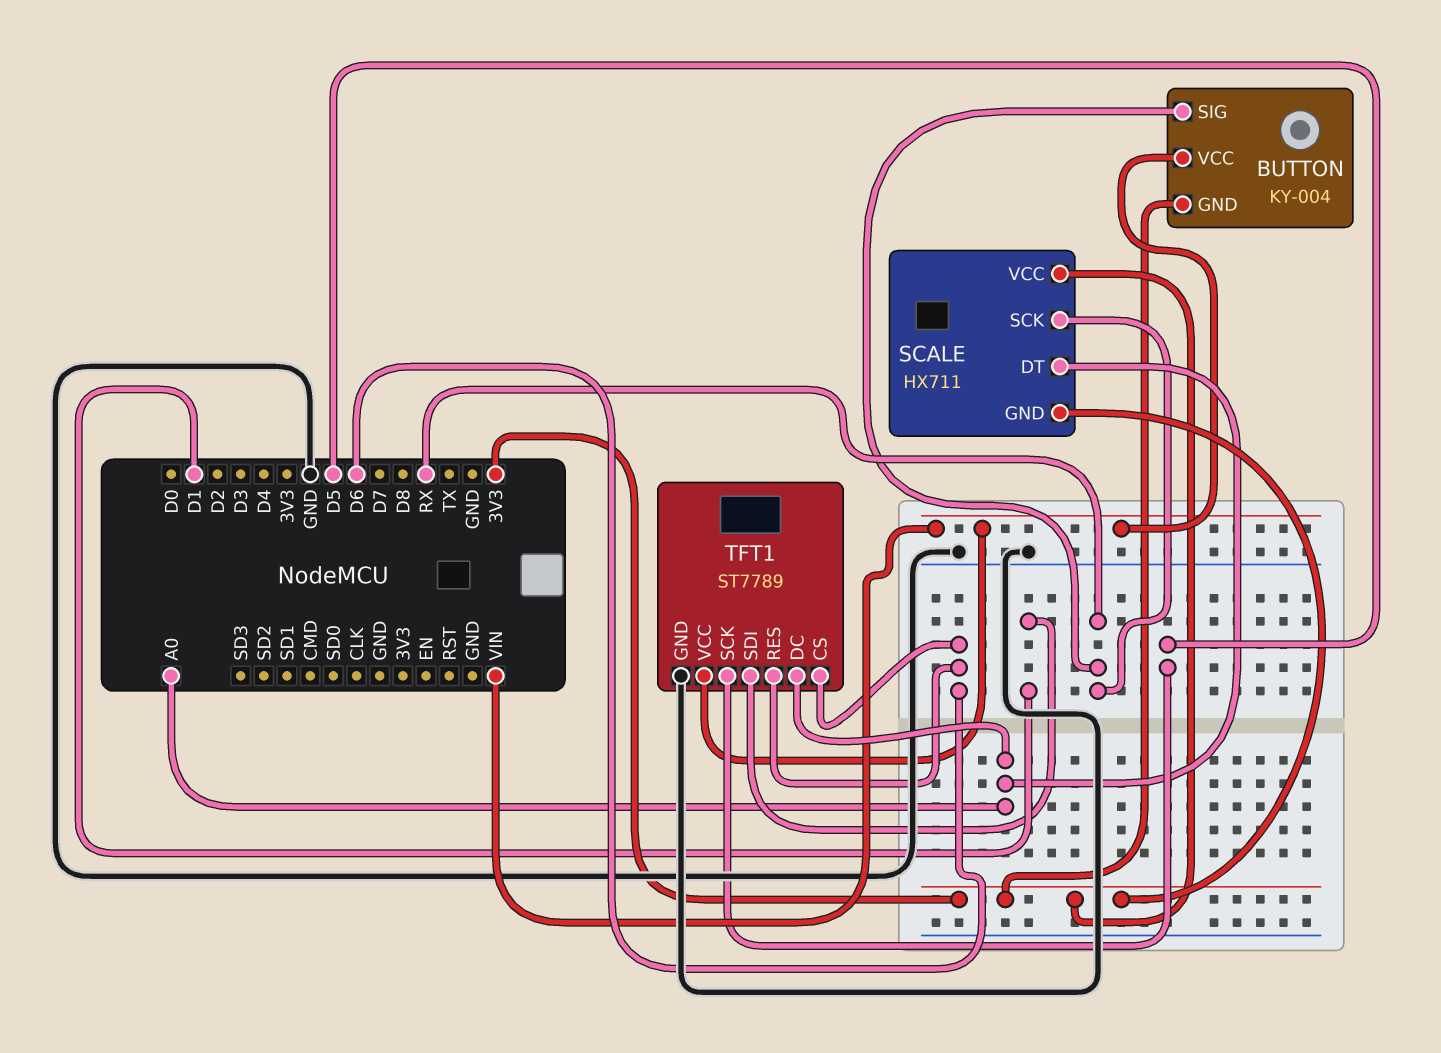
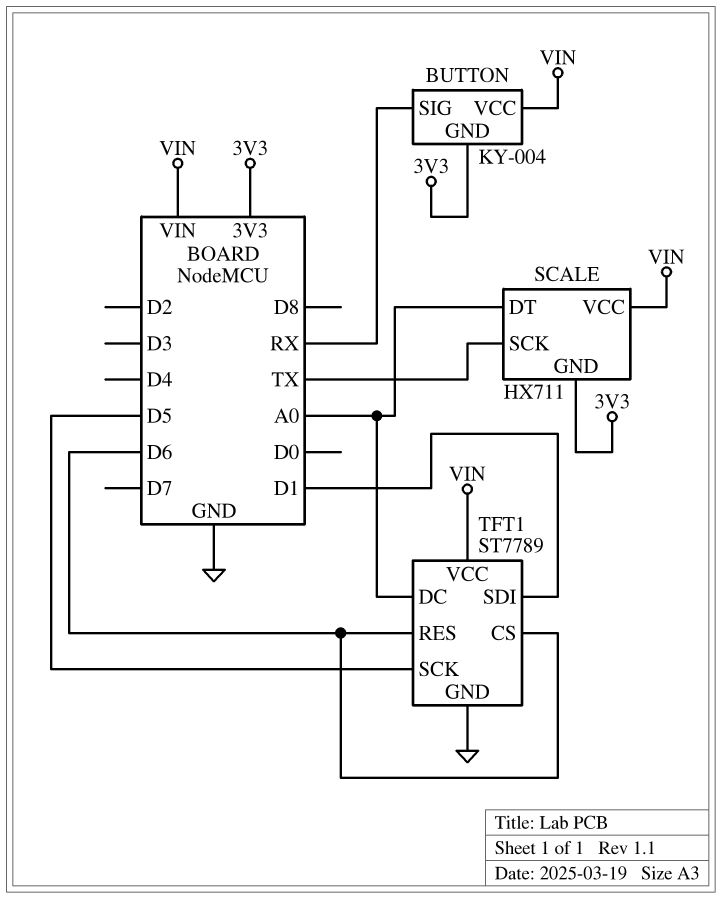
SCALE pin SCK: RX -> TX
SCALE pin VCC: 3V3 -> VIN

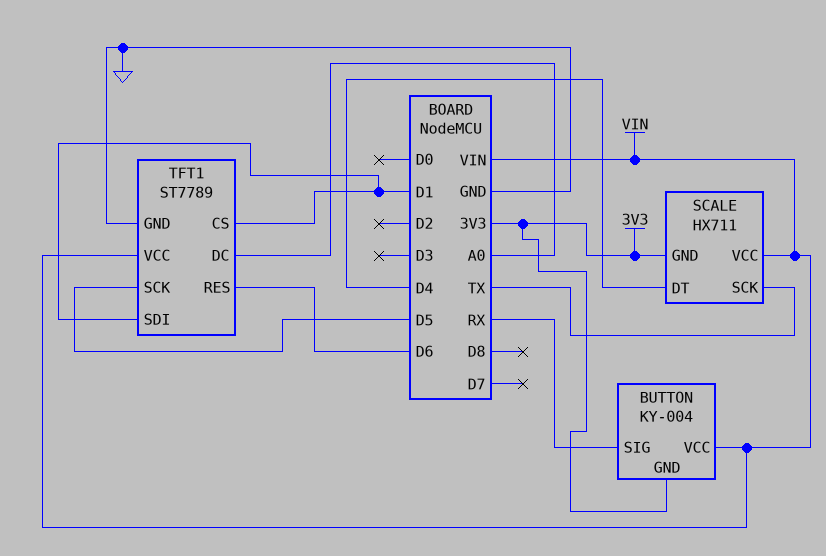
SCALE pin DT: A0 -> D4
TFT1 pin CS: D6 -> D1

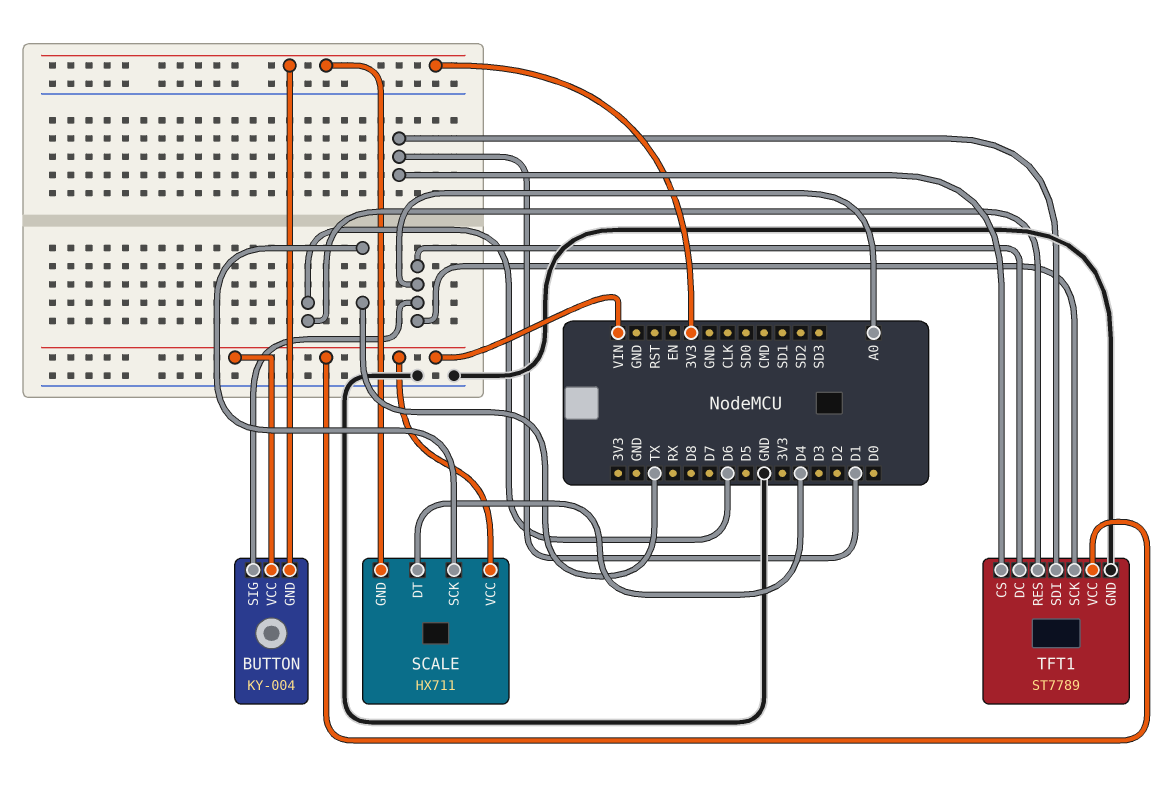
BUTTON pin SIG: RX -> A0
TFT1 pin SCK: D5 -> A0

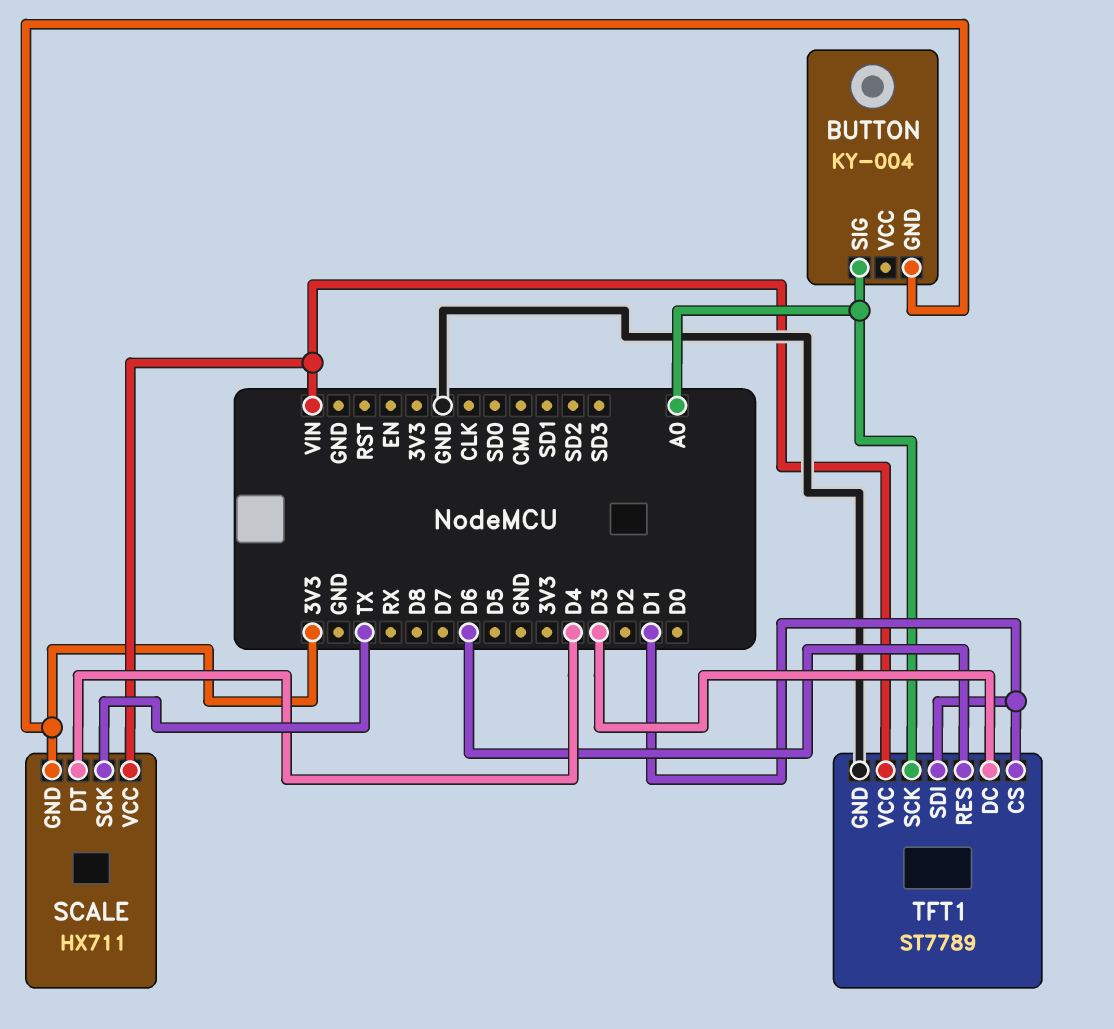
BUTTON pin VCC: VIN -> none
TFT1 pin DC: A0 -> D3

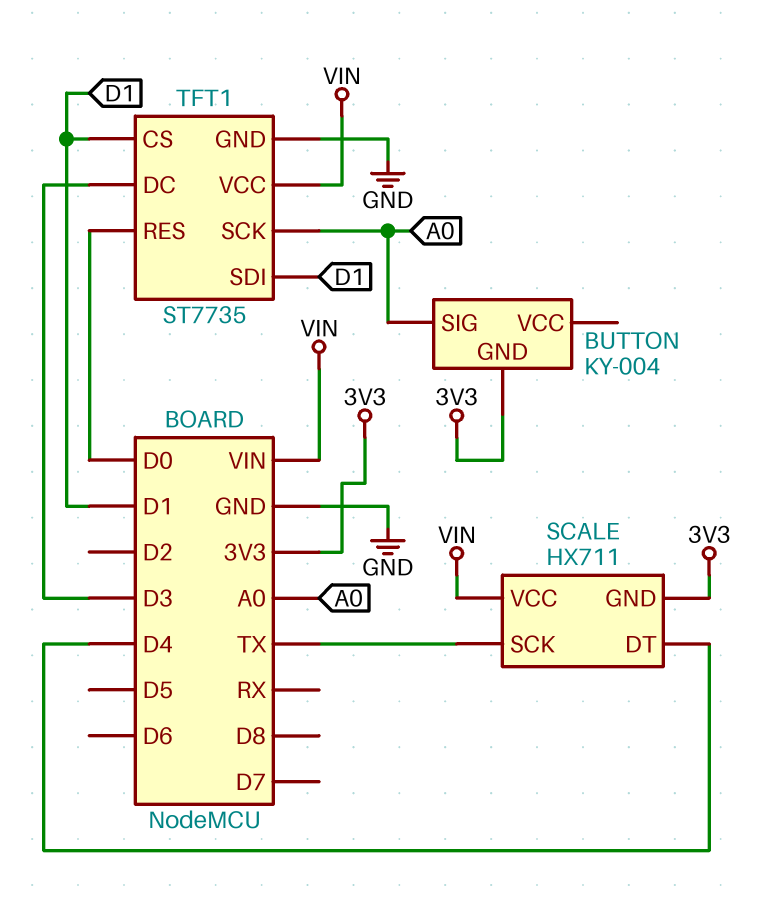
TFT1: ST7789 -> ST7735
TFT1 pin RES: D6 -> D0

